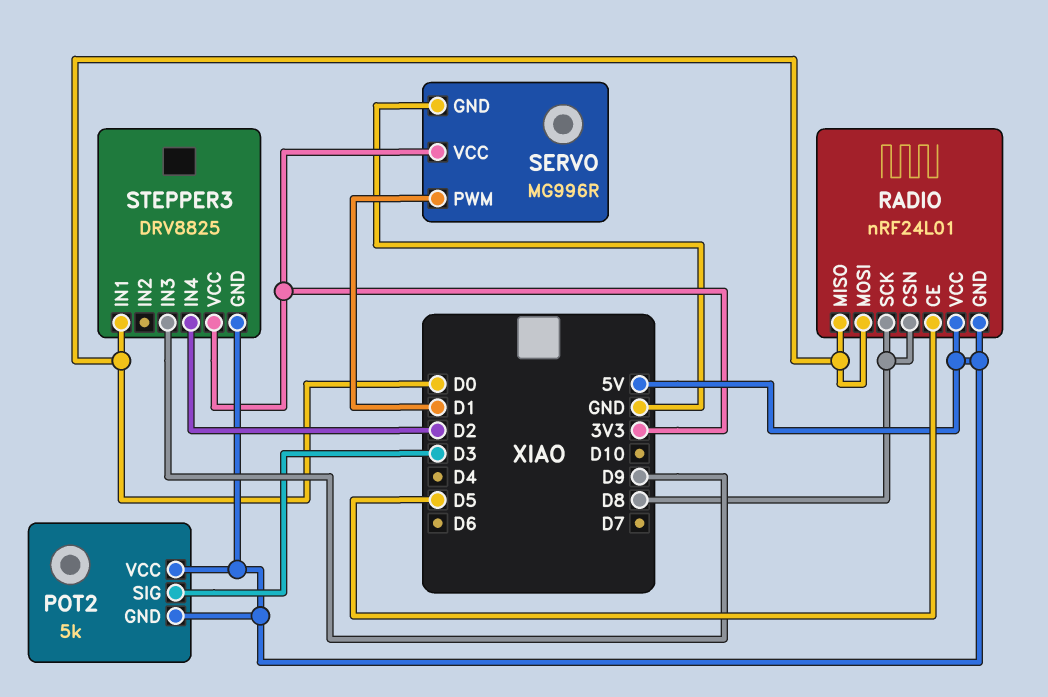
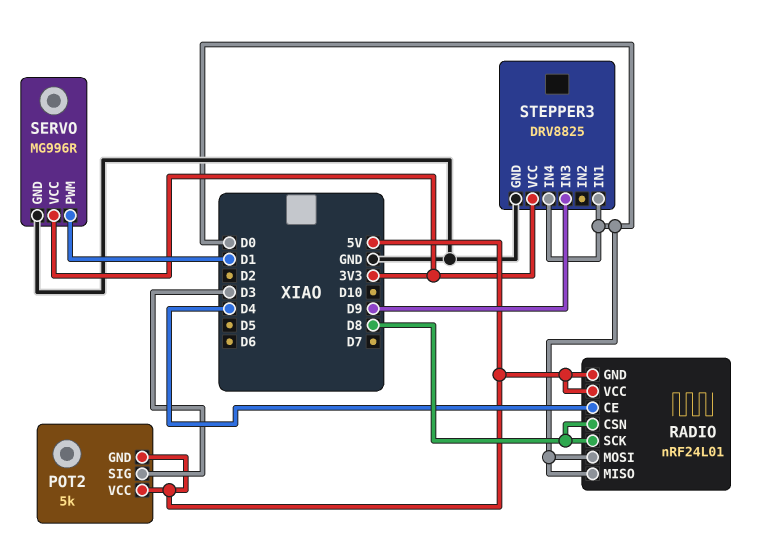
RADIO pin CE: D5 -> D4
STEPPER3 pin GND: 5V -> GND
STEPPER3 pin IN4: D2 -> D0

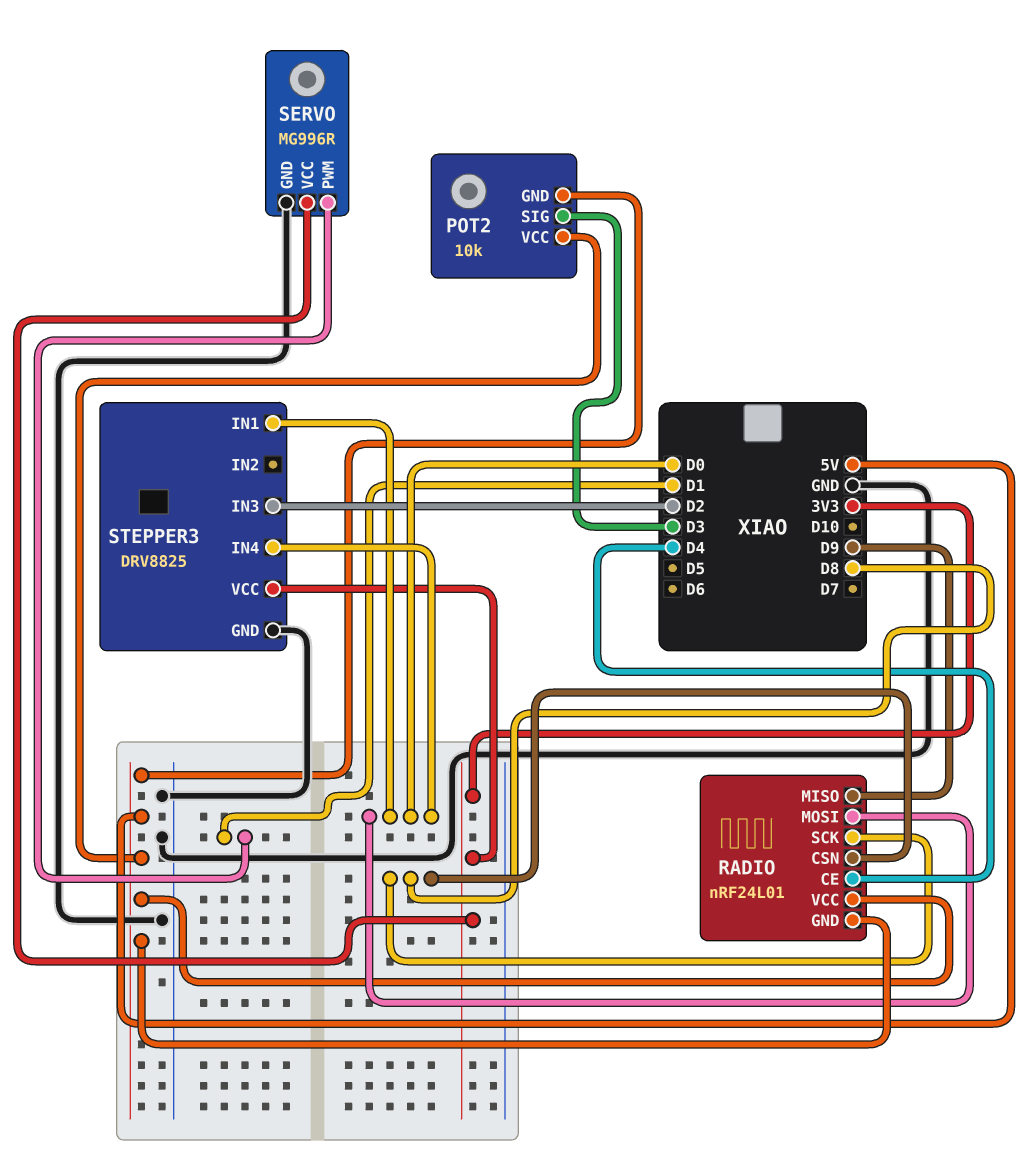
POT2: 5k -> 10k
RADIO pin MISO: D0 -> D9
STEPPER3 pin IN3: D9 -> D2

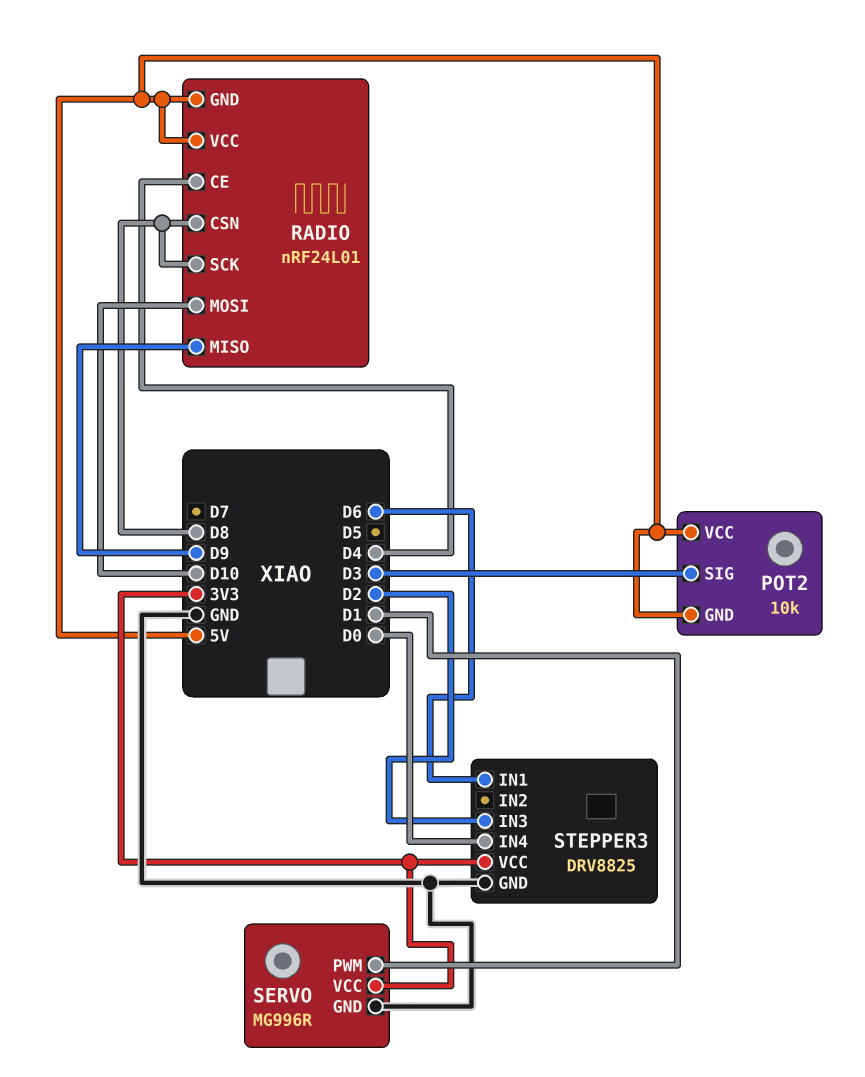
RADIO pin MOSI: D0 -> D10
STEPPER3 pin IN1: D0 -> D6

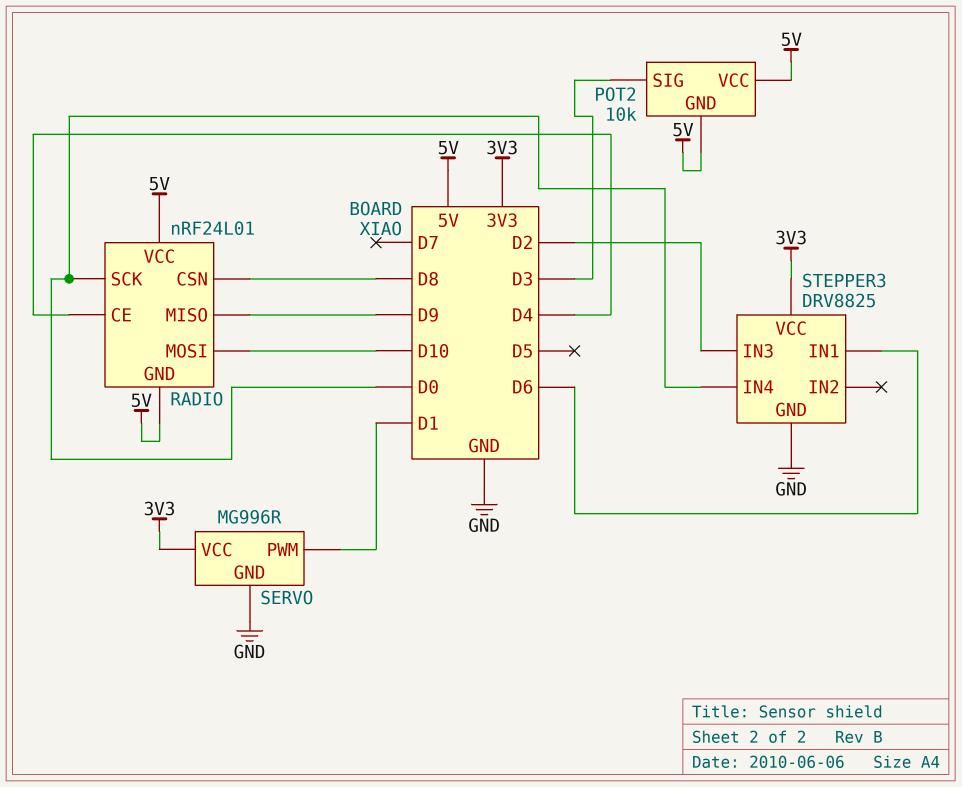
RADIO pin SCK: D8 -> D0

